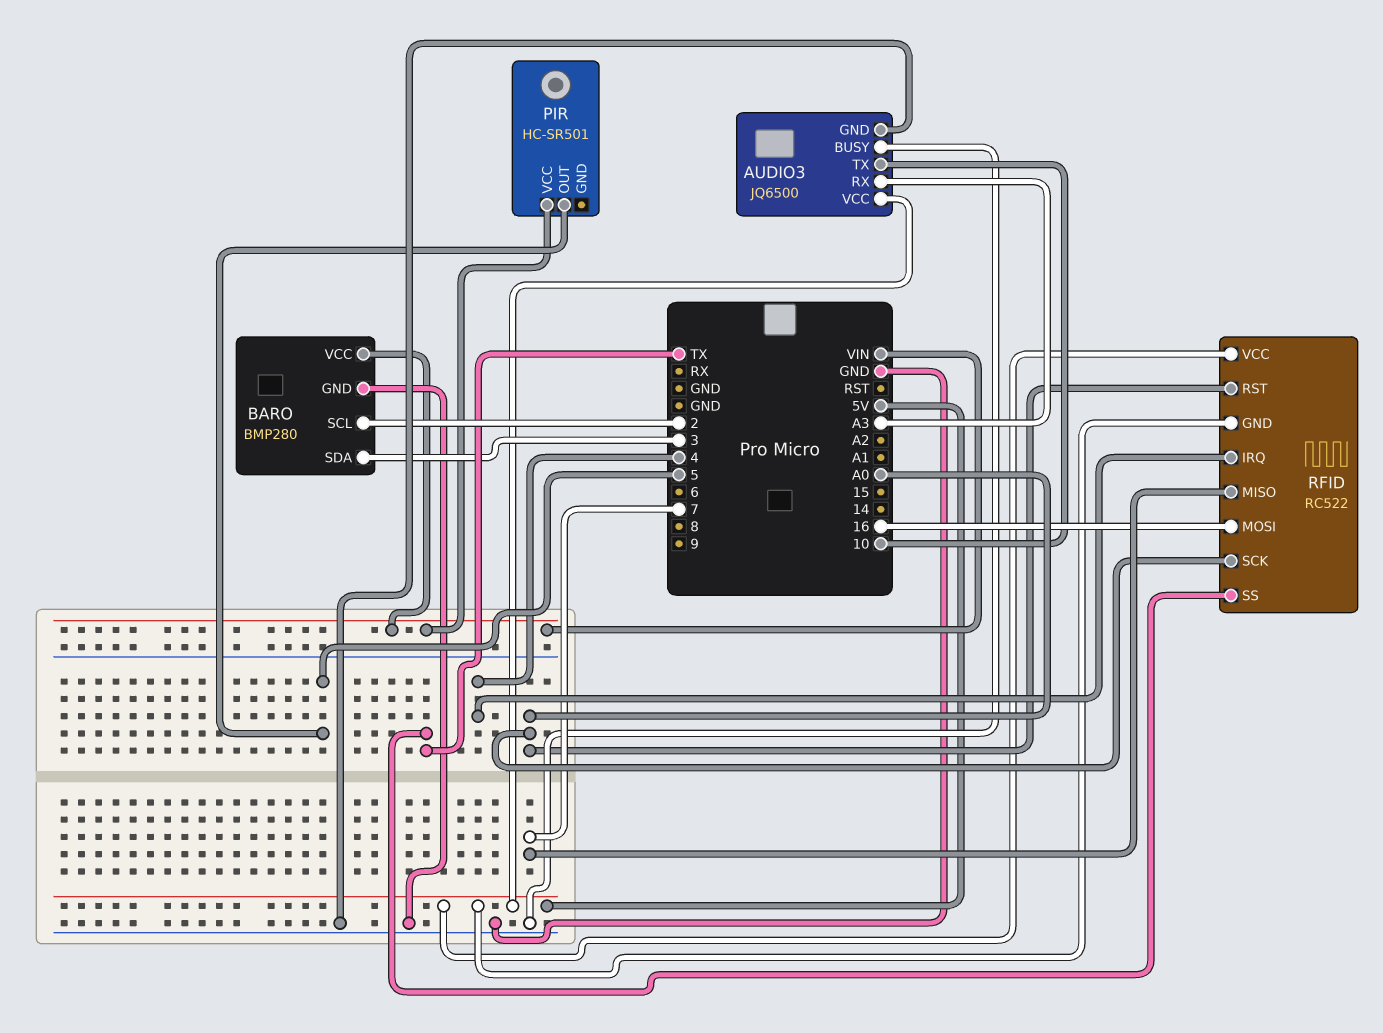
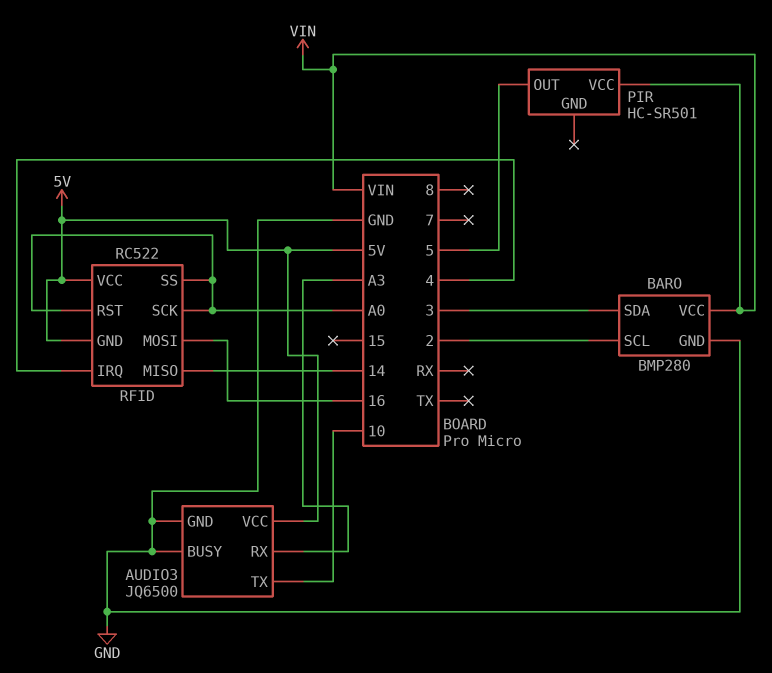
RFID pin MISO: 7 -> 14
RFID pin SS: TX -> A0

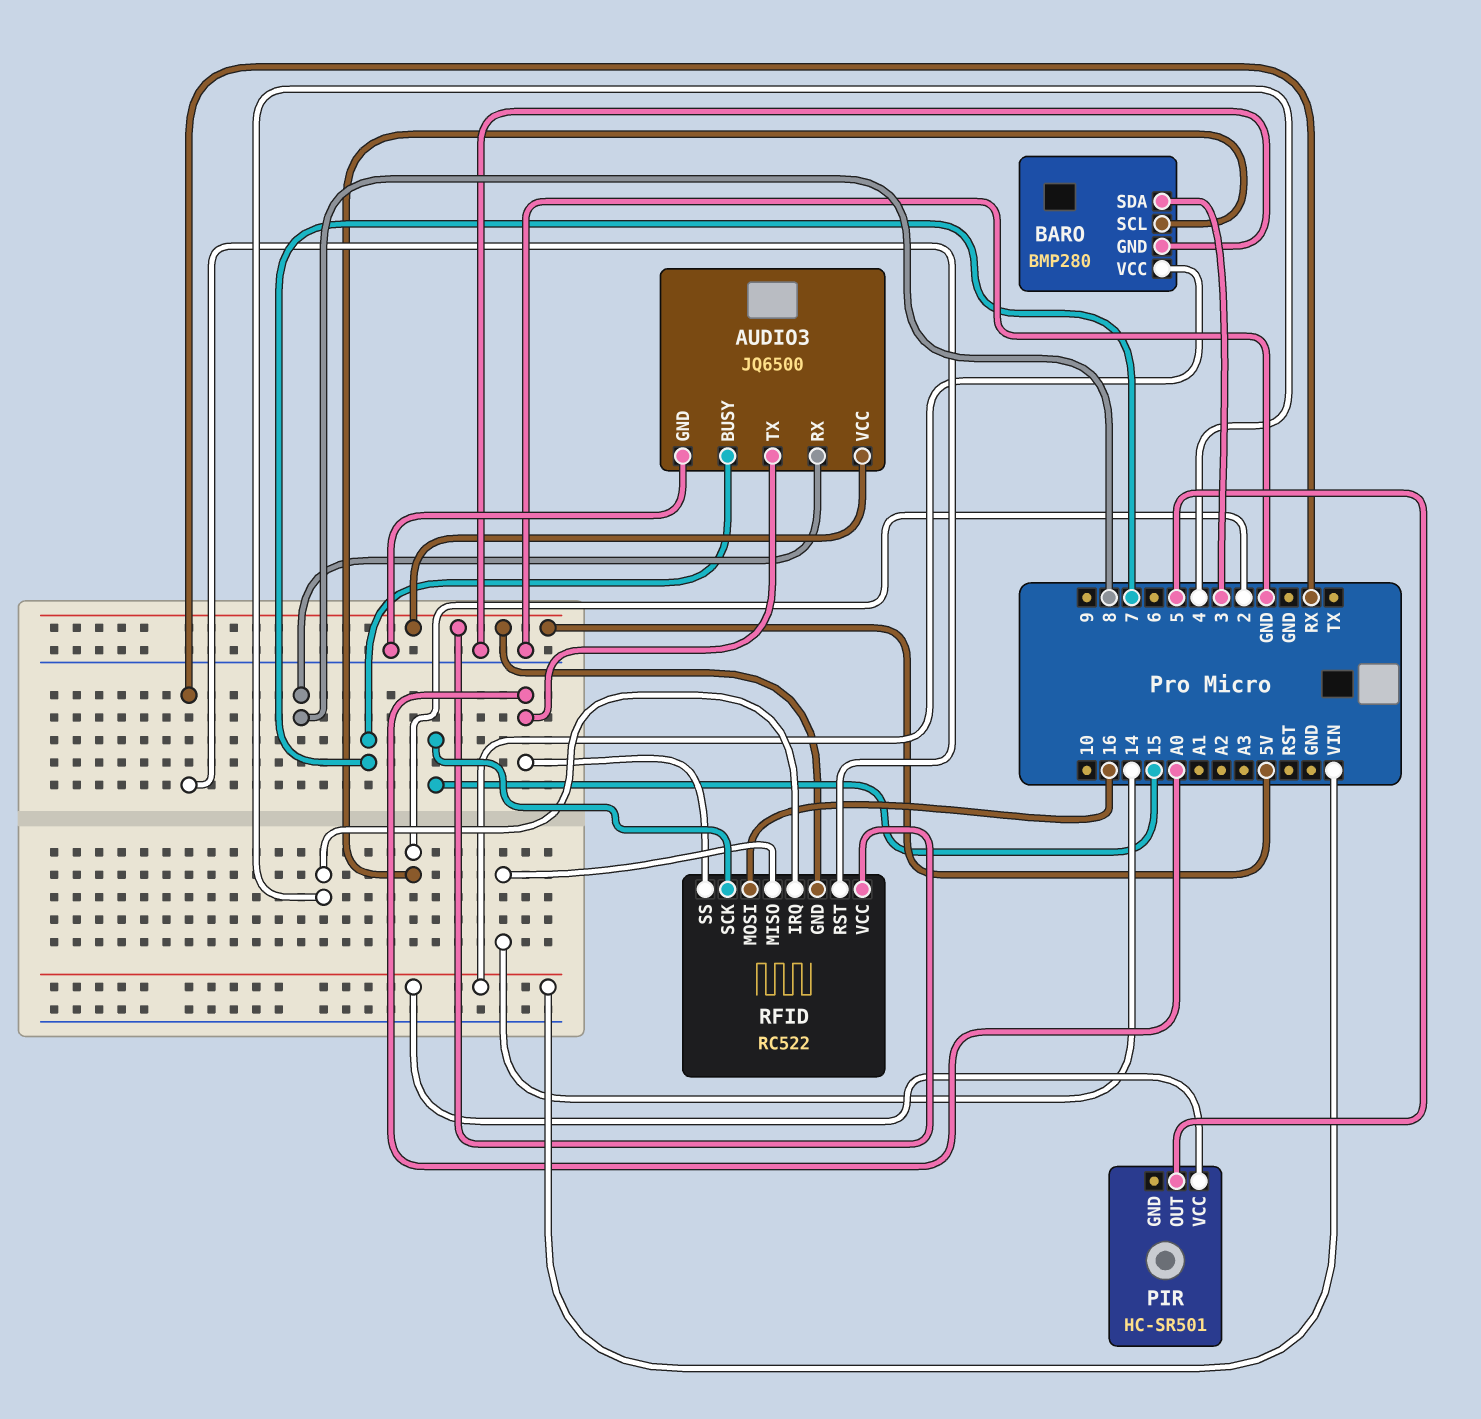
AUDIO3 pin BUSY: GND -> 7
AUDIO3 pin RX: A3 -> 8
AUDIO3 pin TX: 10 -> A0
RFID pin RST: A0 -> RX
RFID pin SCK: A0 -> 15

